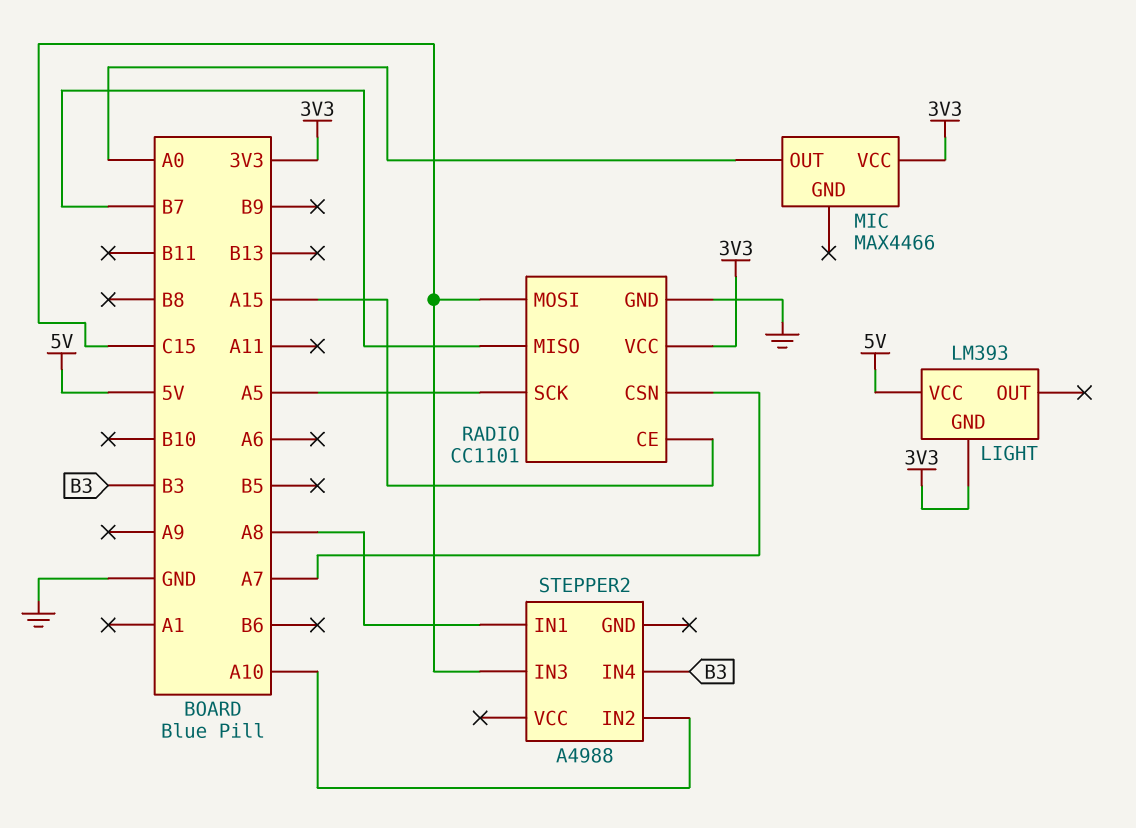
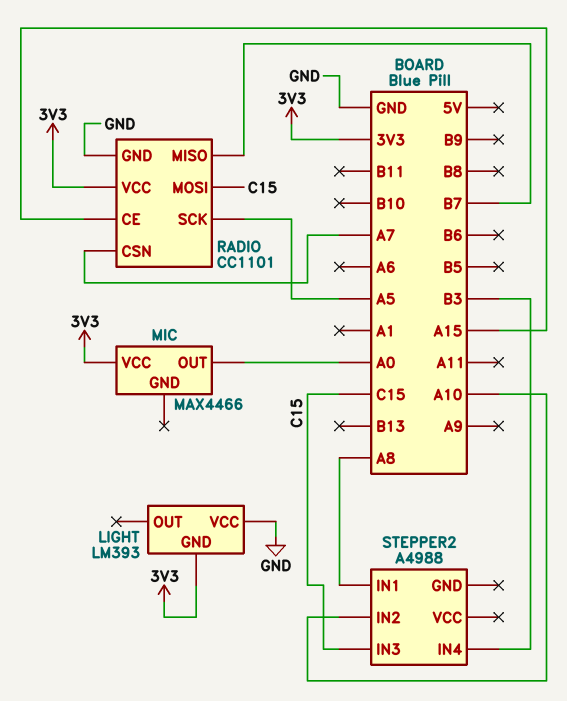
LIGHT pin VCC: 5V -> GND

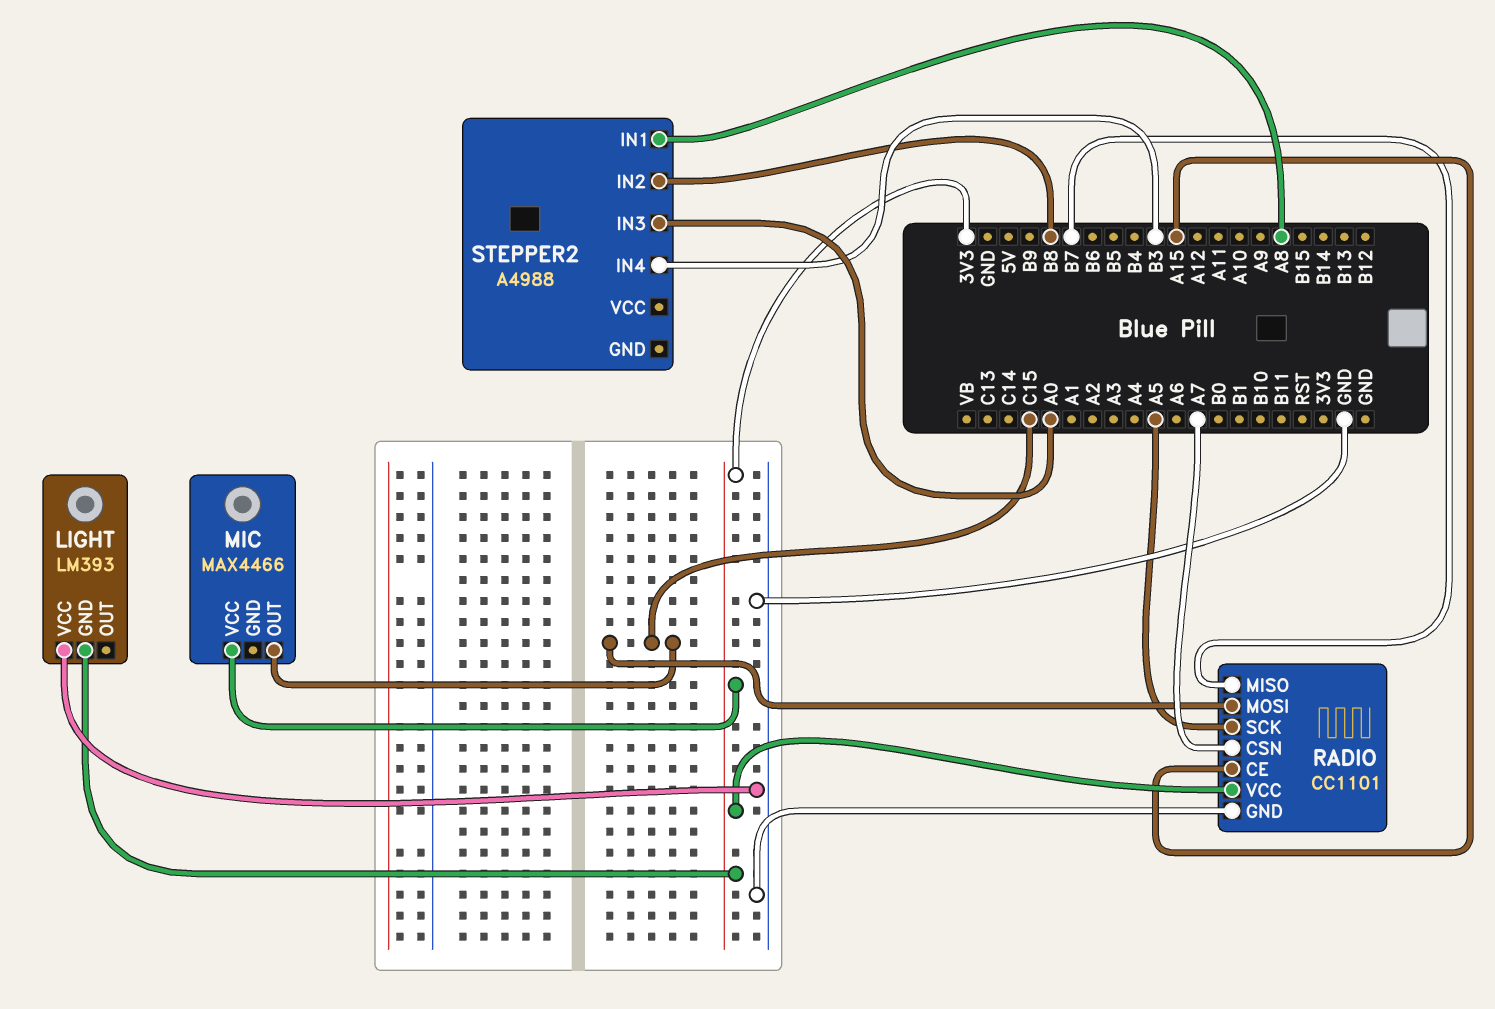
MIC pin OUT: A0 -> C15
STEPPER2 pin IN2: A10 -> B8
STEPPER2 pin IN3: C15 -> A0

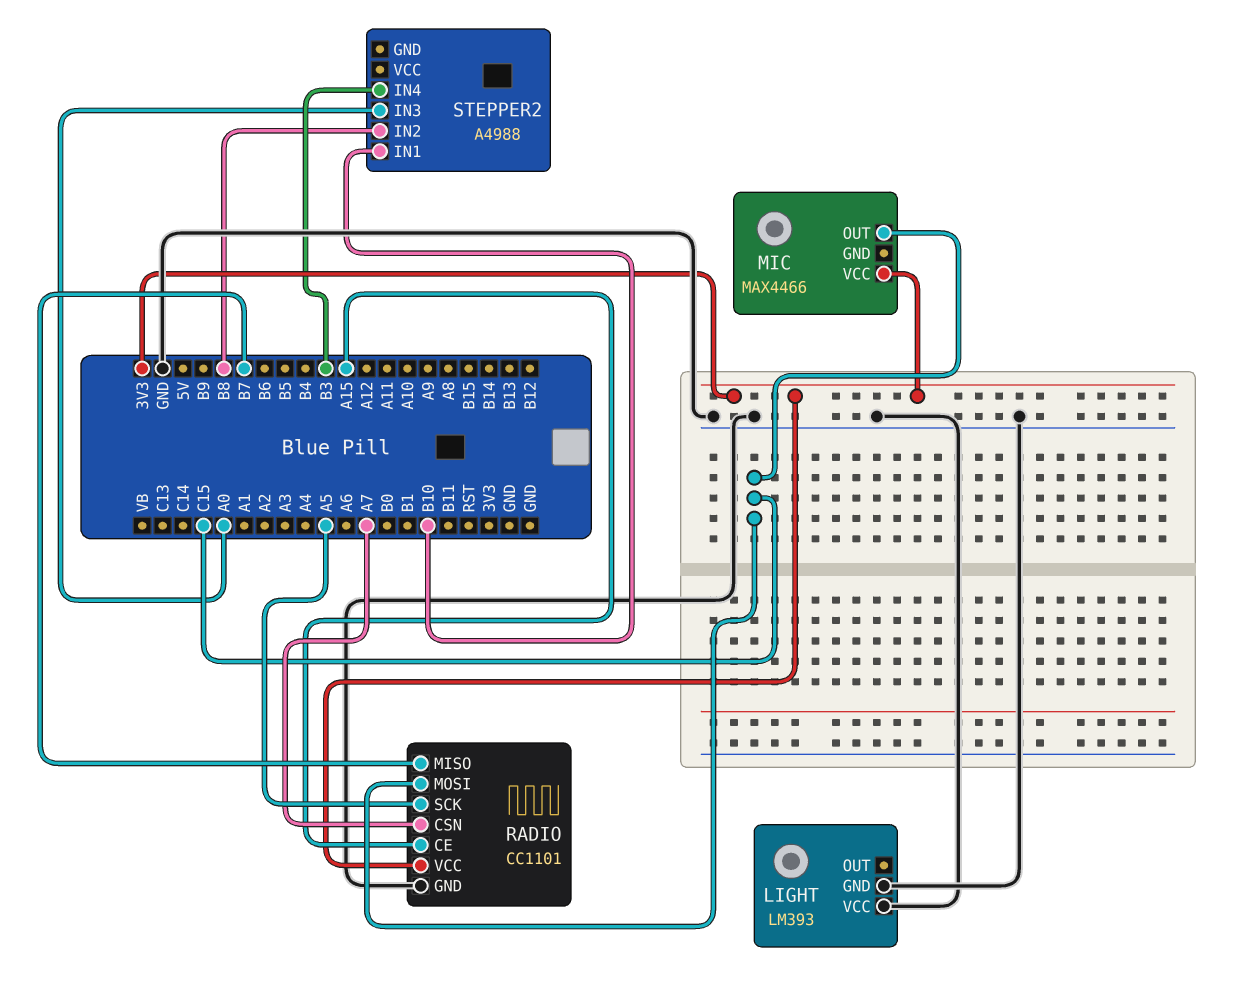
LIGHT pin GND: 3V3 -> GND
STEPPER2 pin IN1: A8 -> B10

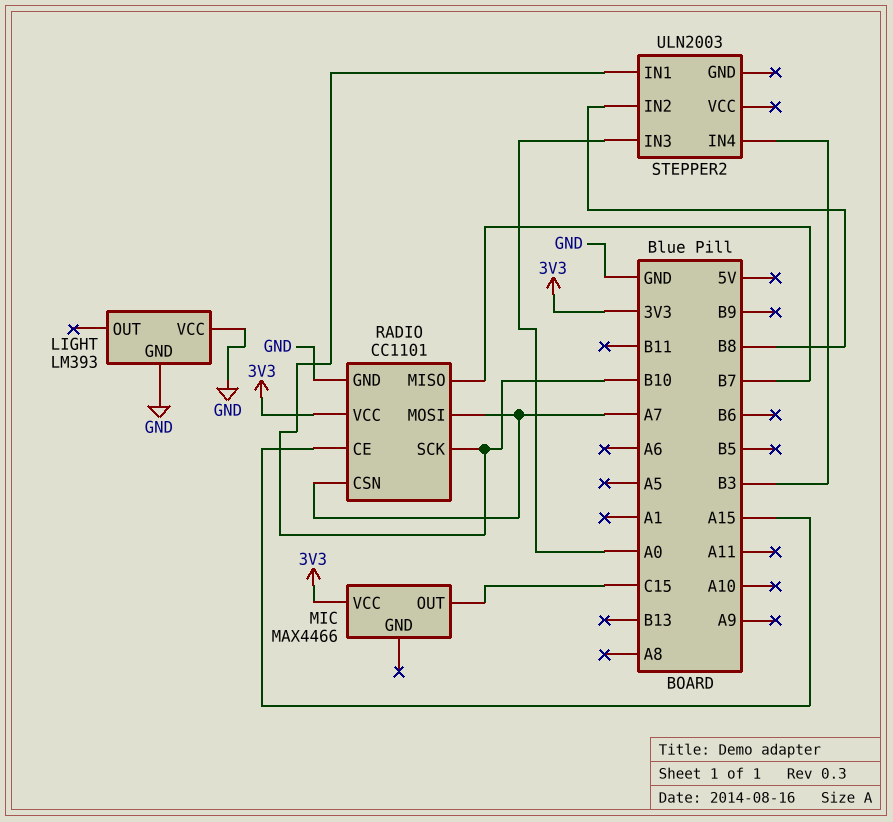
RADIO pin MOSI: C15 -> A7
RADIO pin SCK: A5 -> B10
STEPPER2: A4988 -> ULN2003

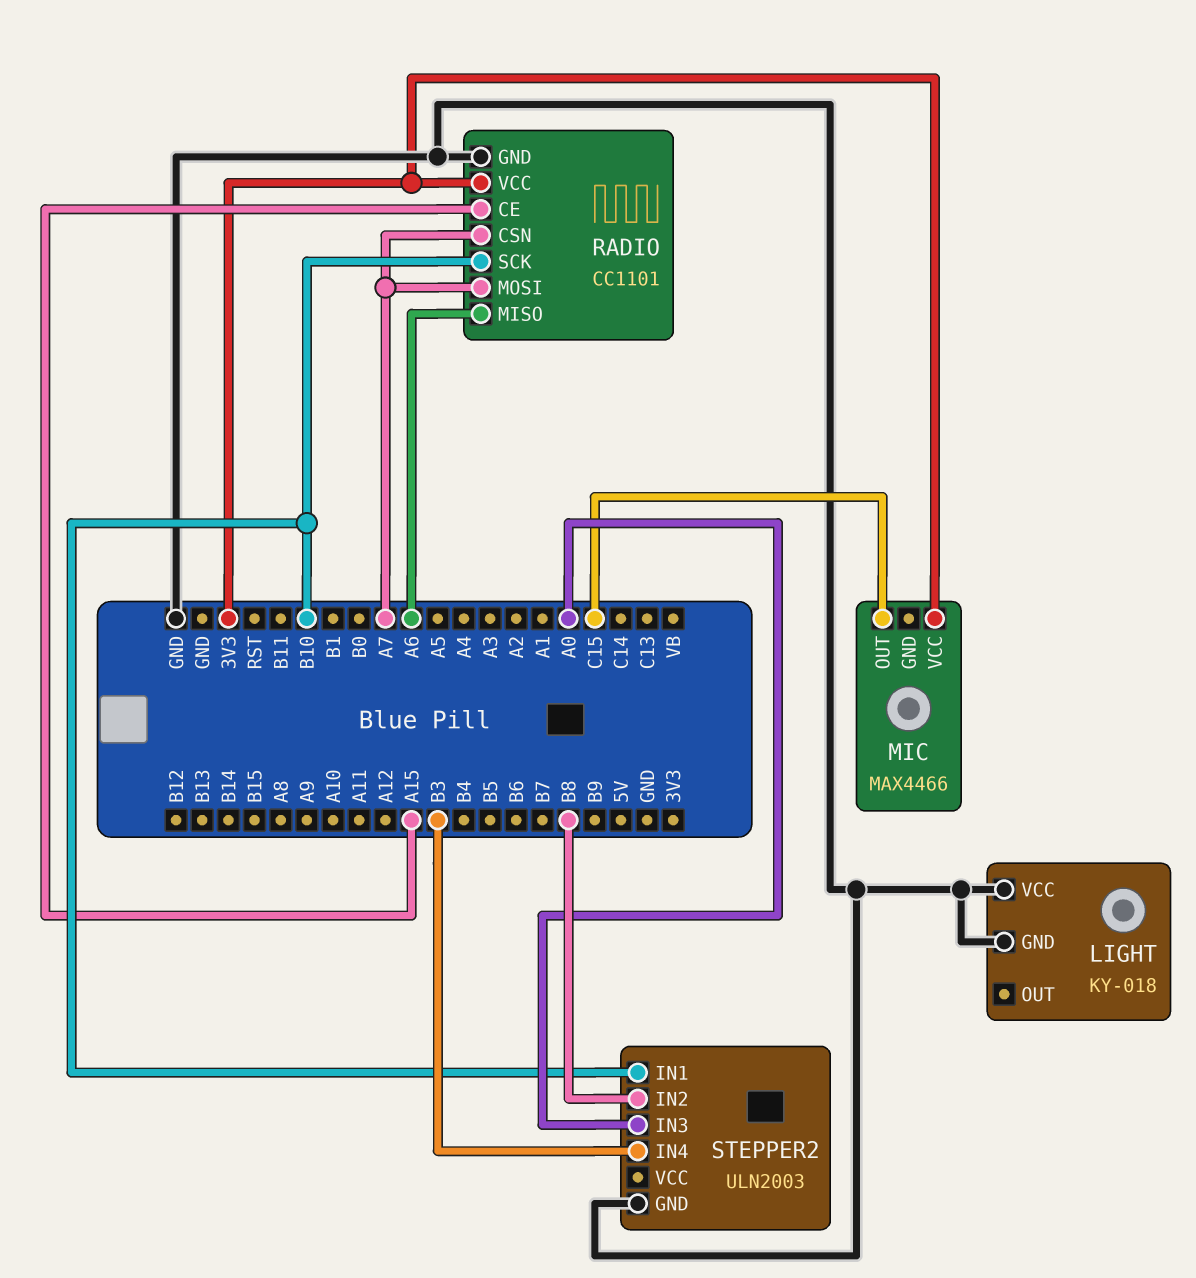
LIGHT: LM393 -> KY-018
RADIO pin MISO: B7 -> A6
STEPPER2 pin GND: none -> GND

